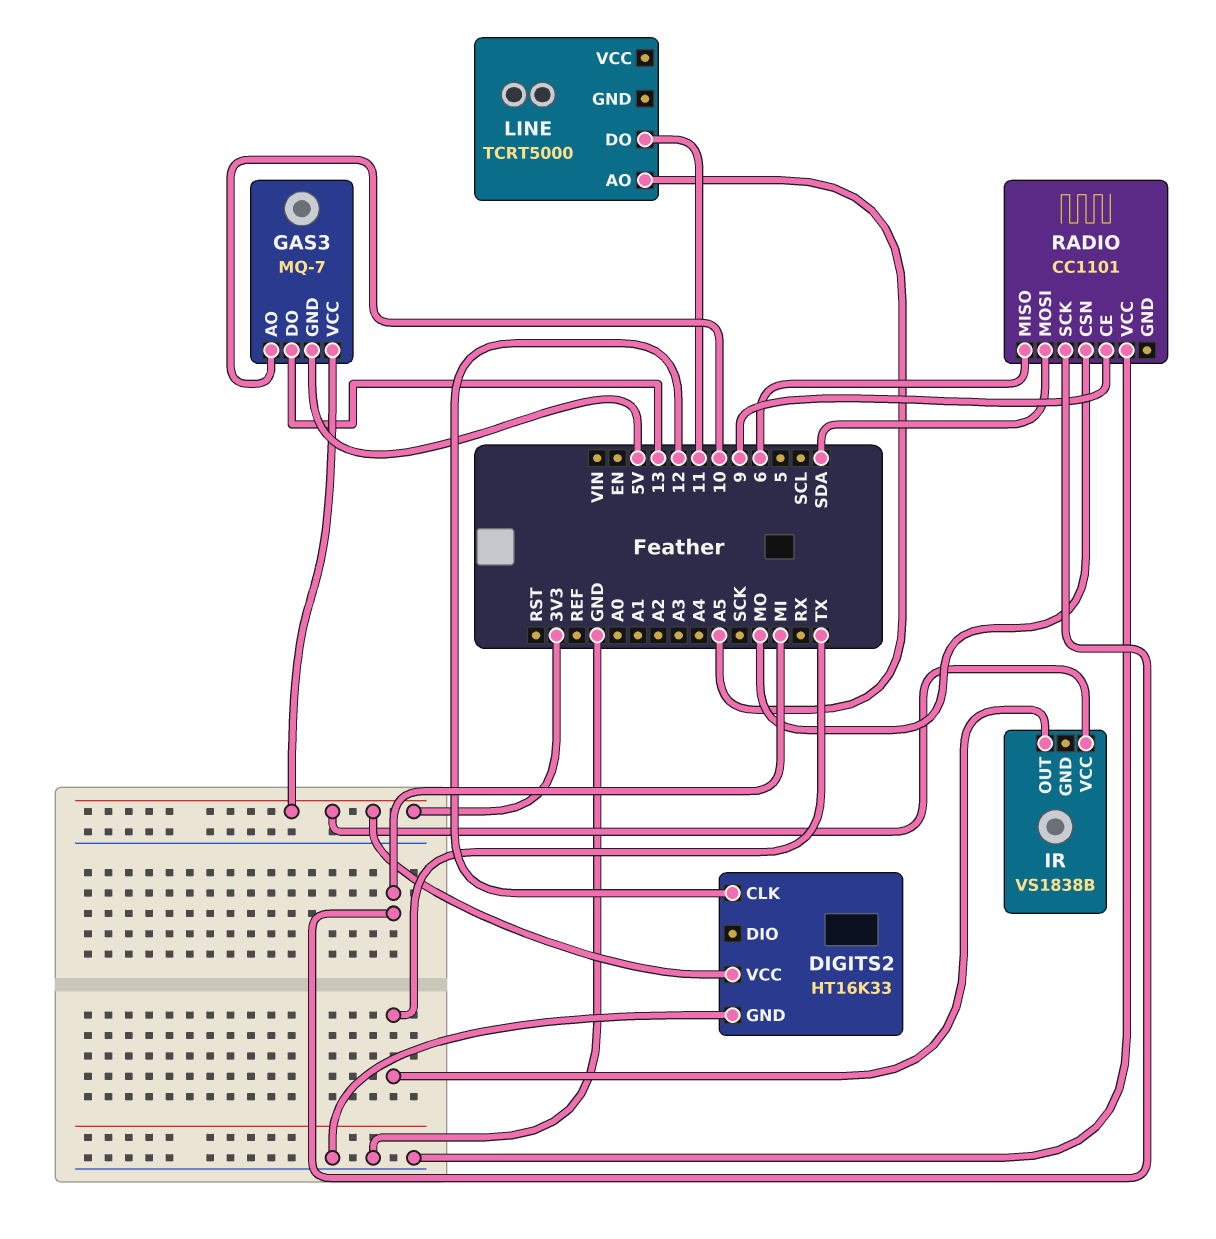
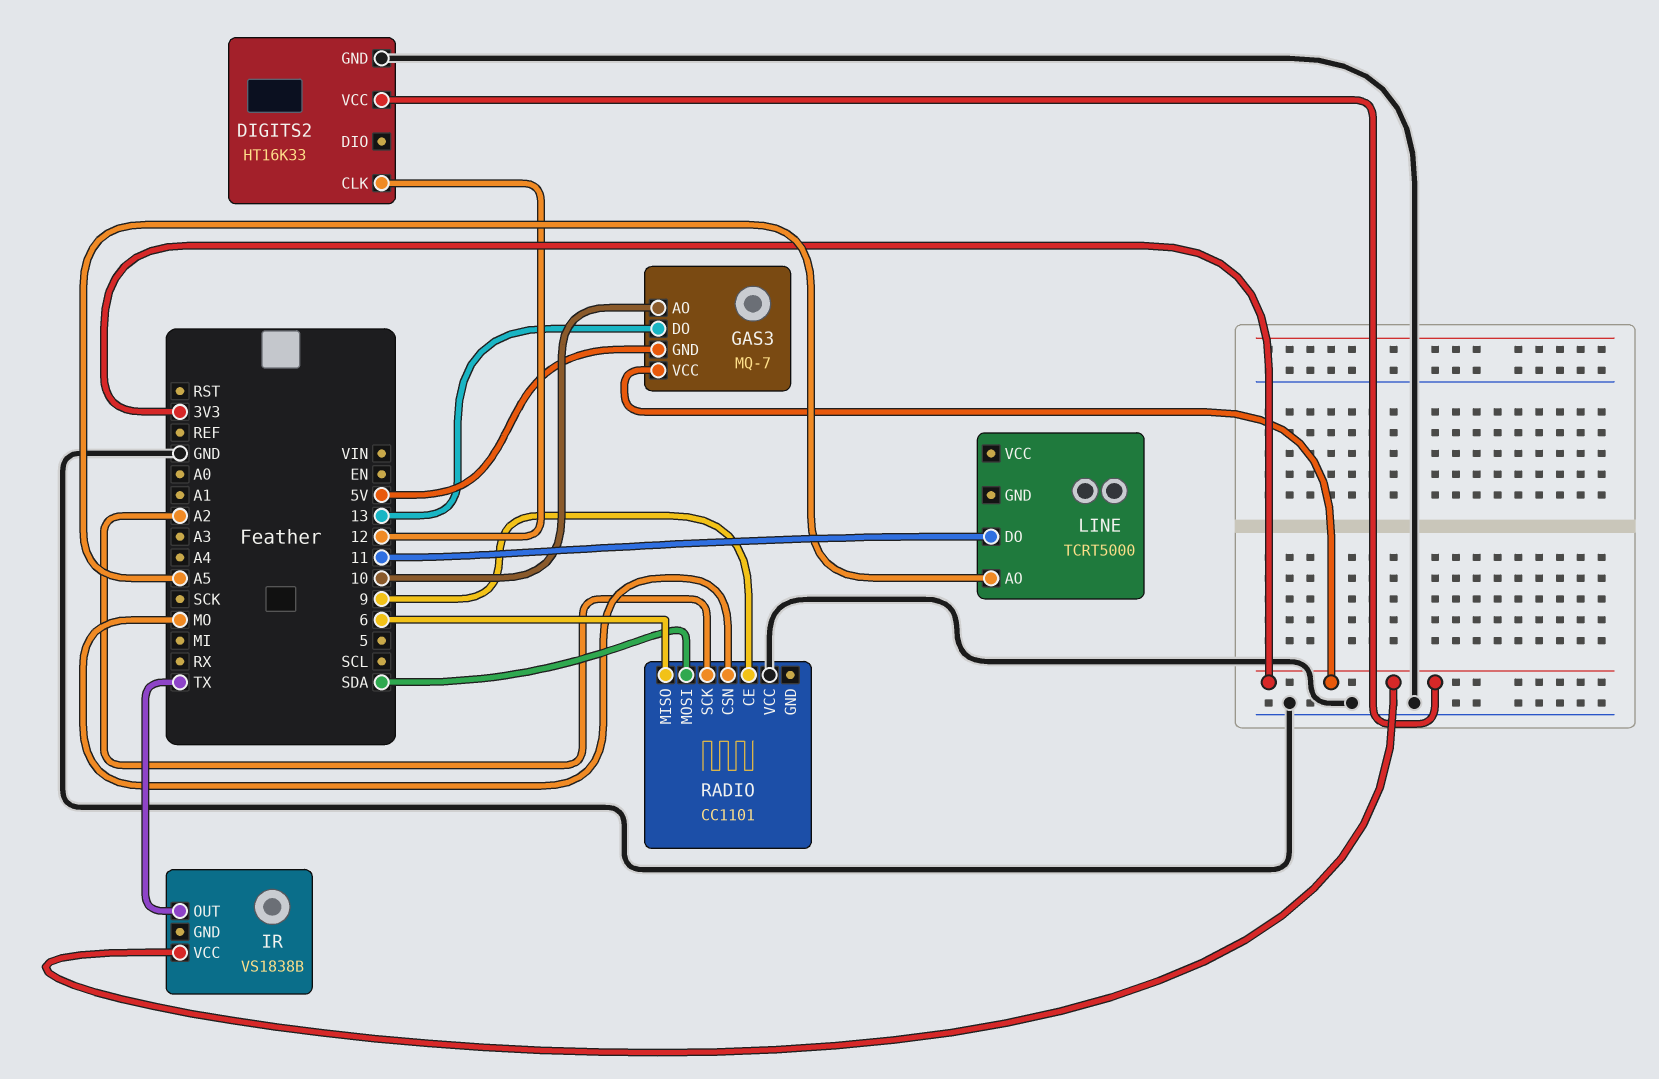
RADIO pin SCK: MI -> A2

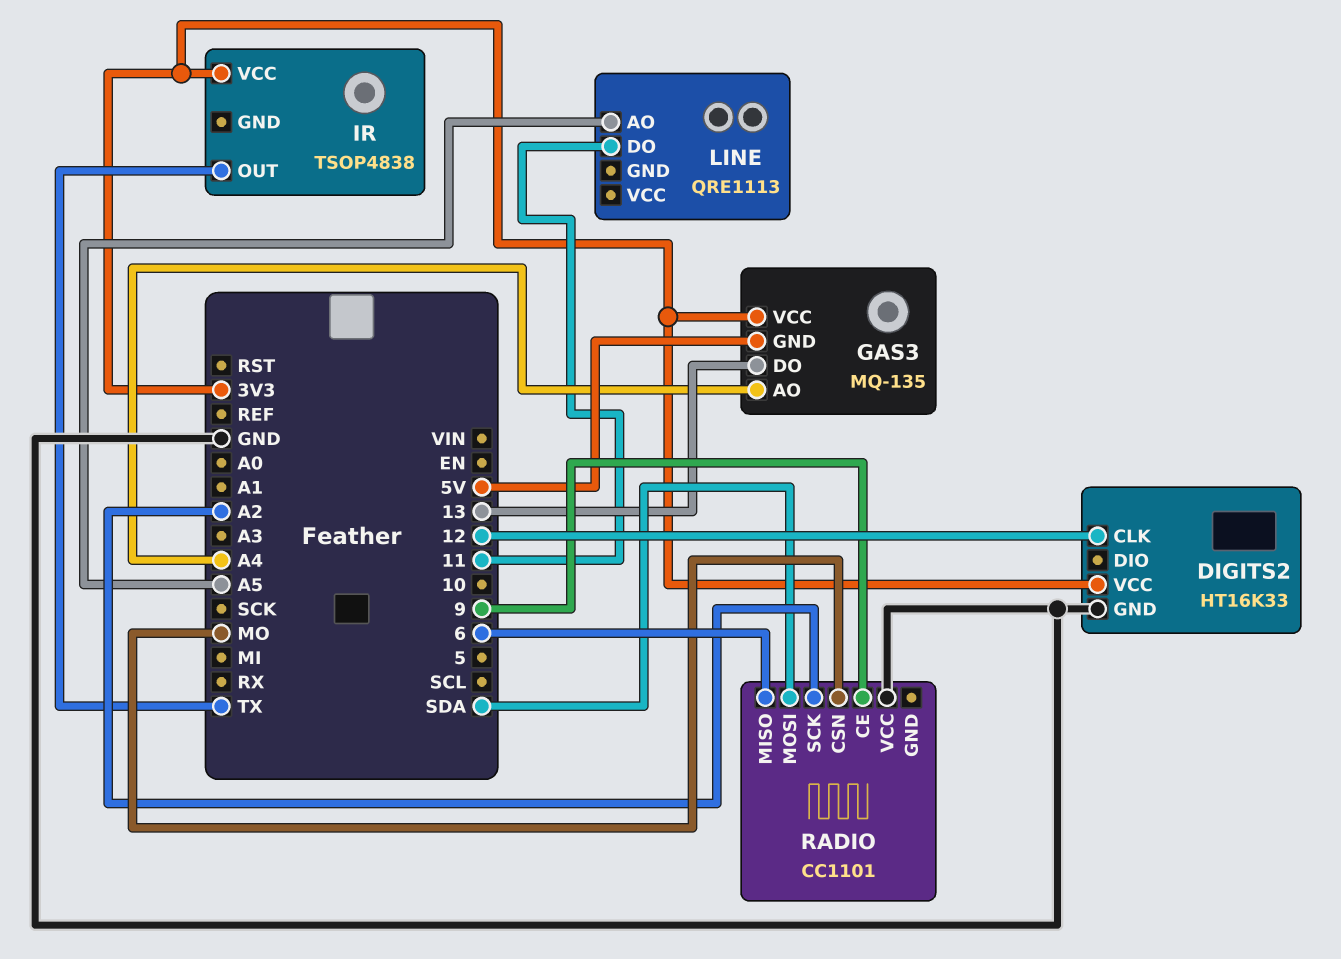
GAS3: MQ-7 -> MQ-135
GAS3 pin AO: 10 -> A4
IR: VS1838B -> TSOP4838
LINE: TCRT5000 -> QRE1113

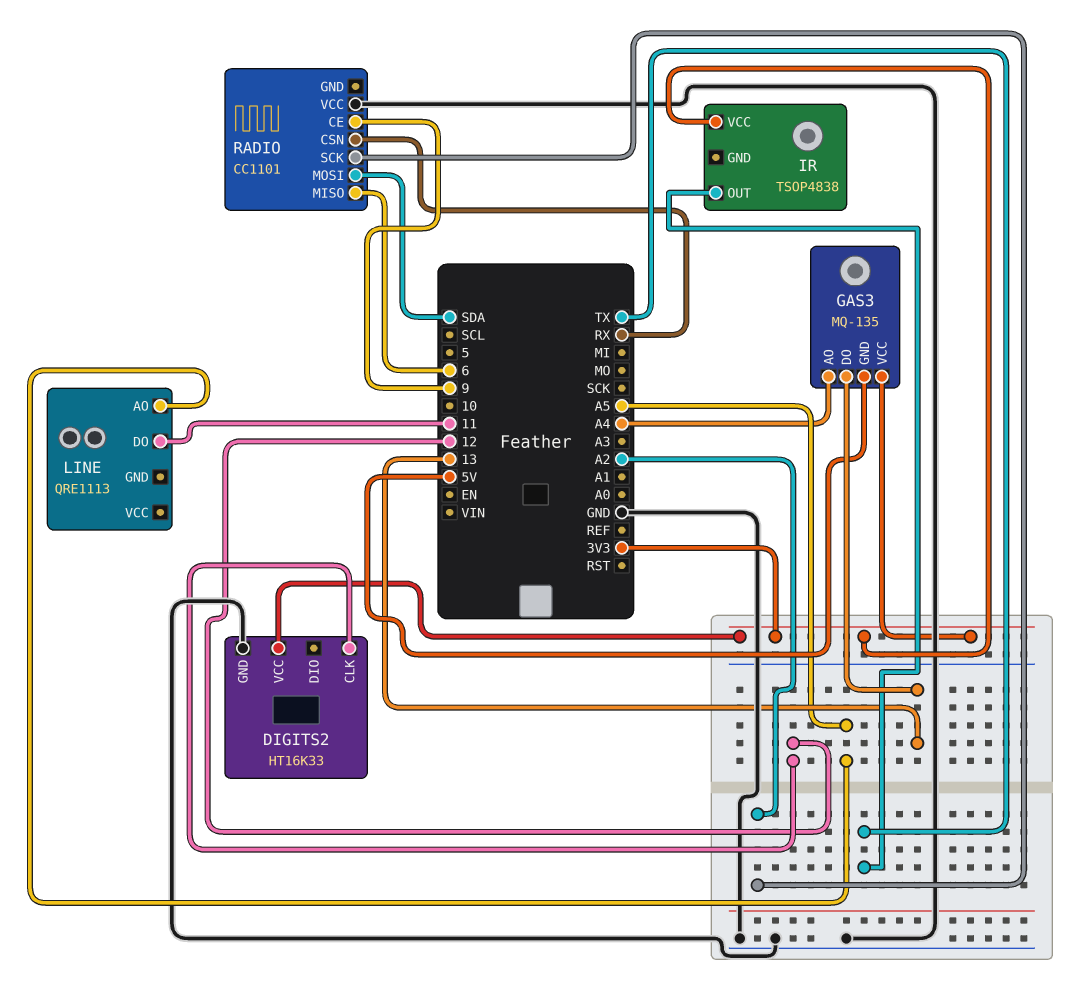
RADIO pin CSN: MO -> RX

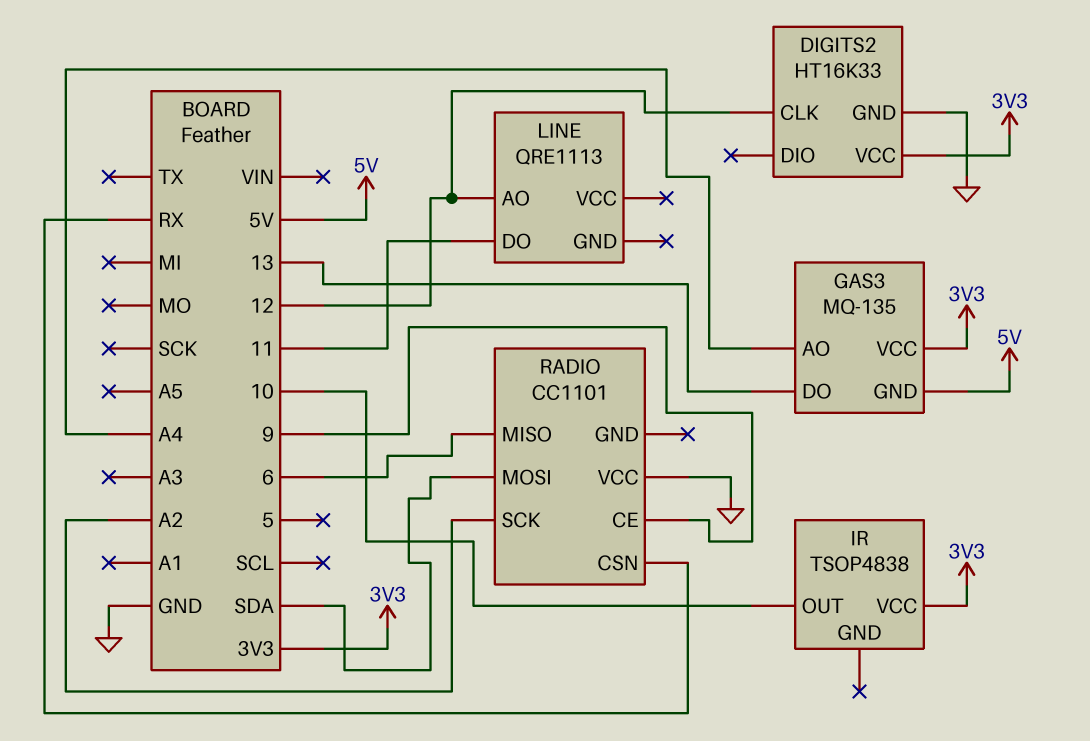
IR pin OUT: TX -> 10
LINE pin AO: A5 -> 12

